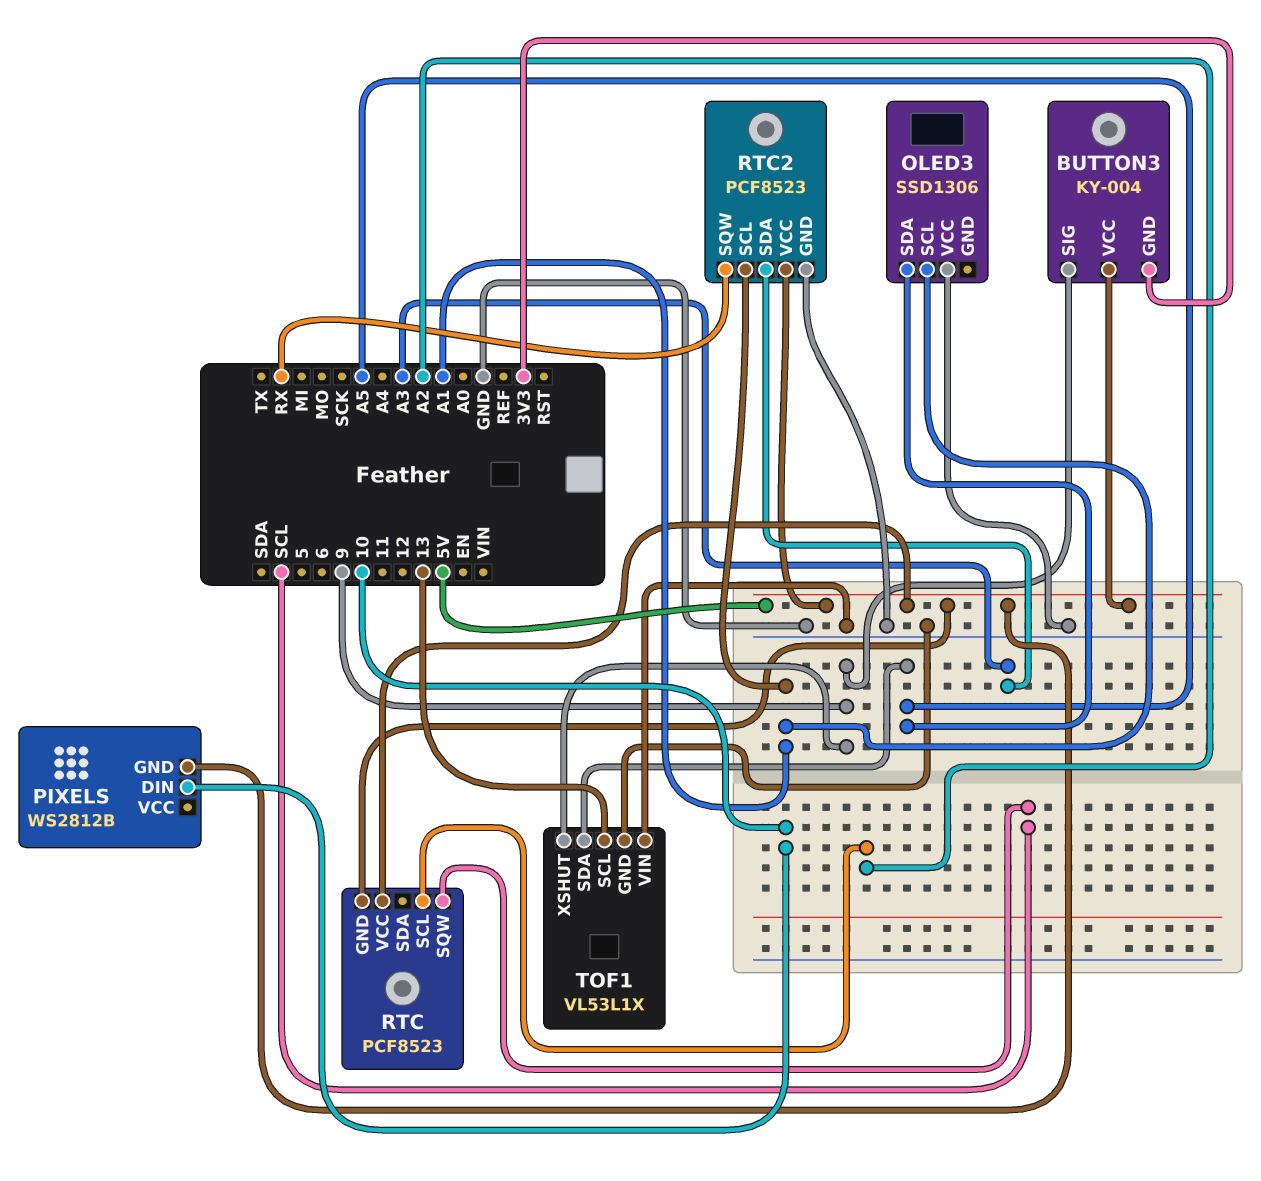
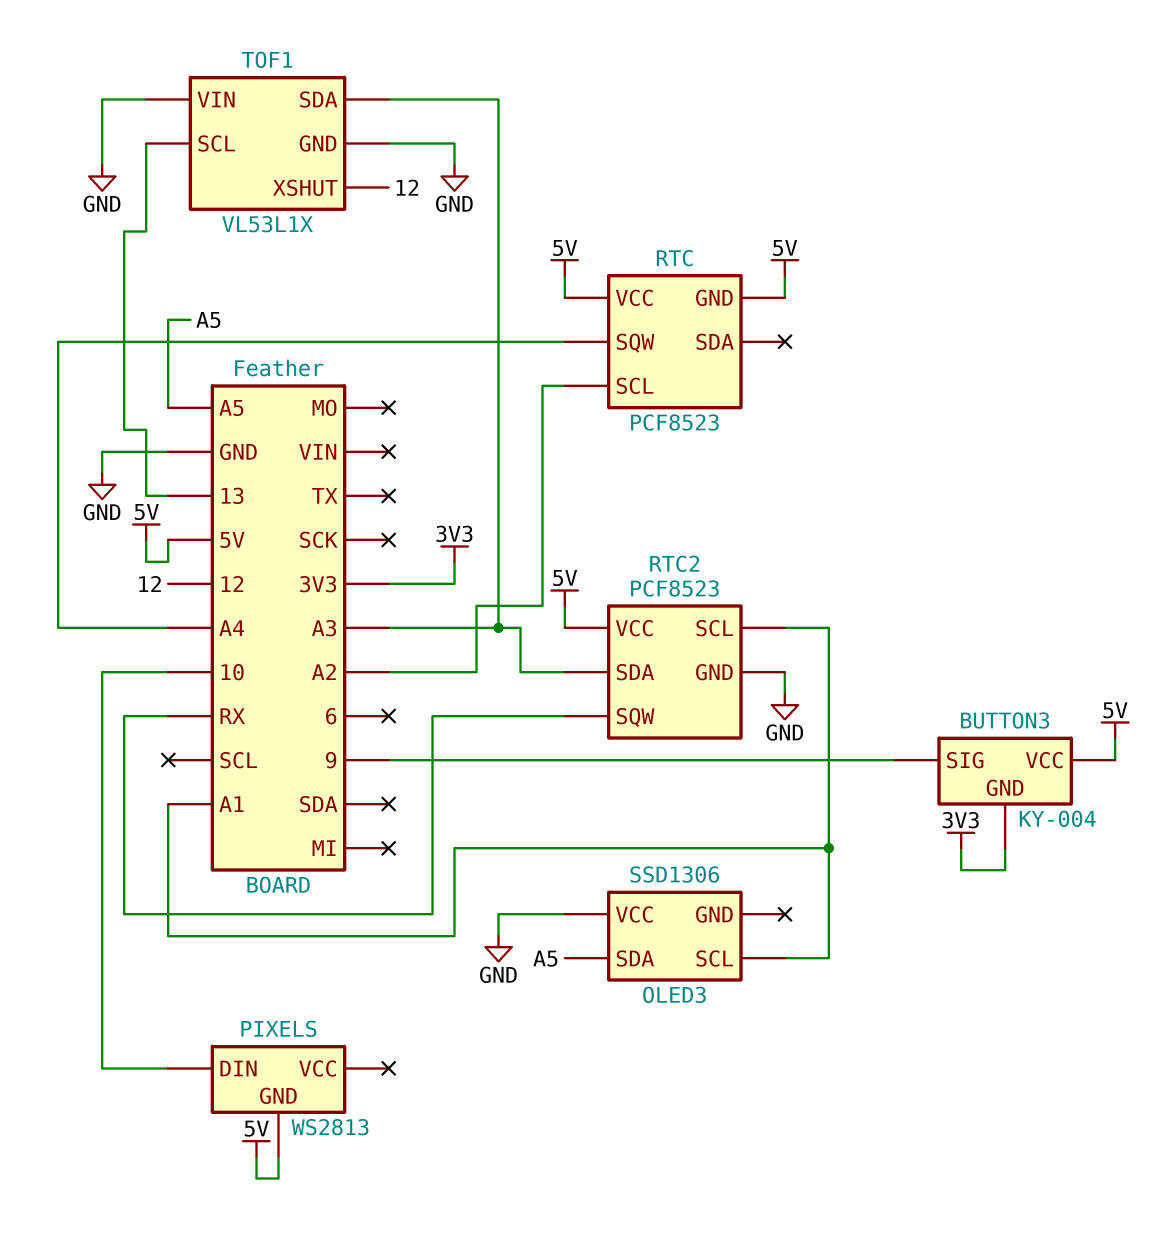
PIXELS: WS2812B -> WS2813
RTC pin SQW: SCL -> A4
TOF1 pin SDA: A5 -> A3
TOF1 pin XSHUT: 9 -> 12

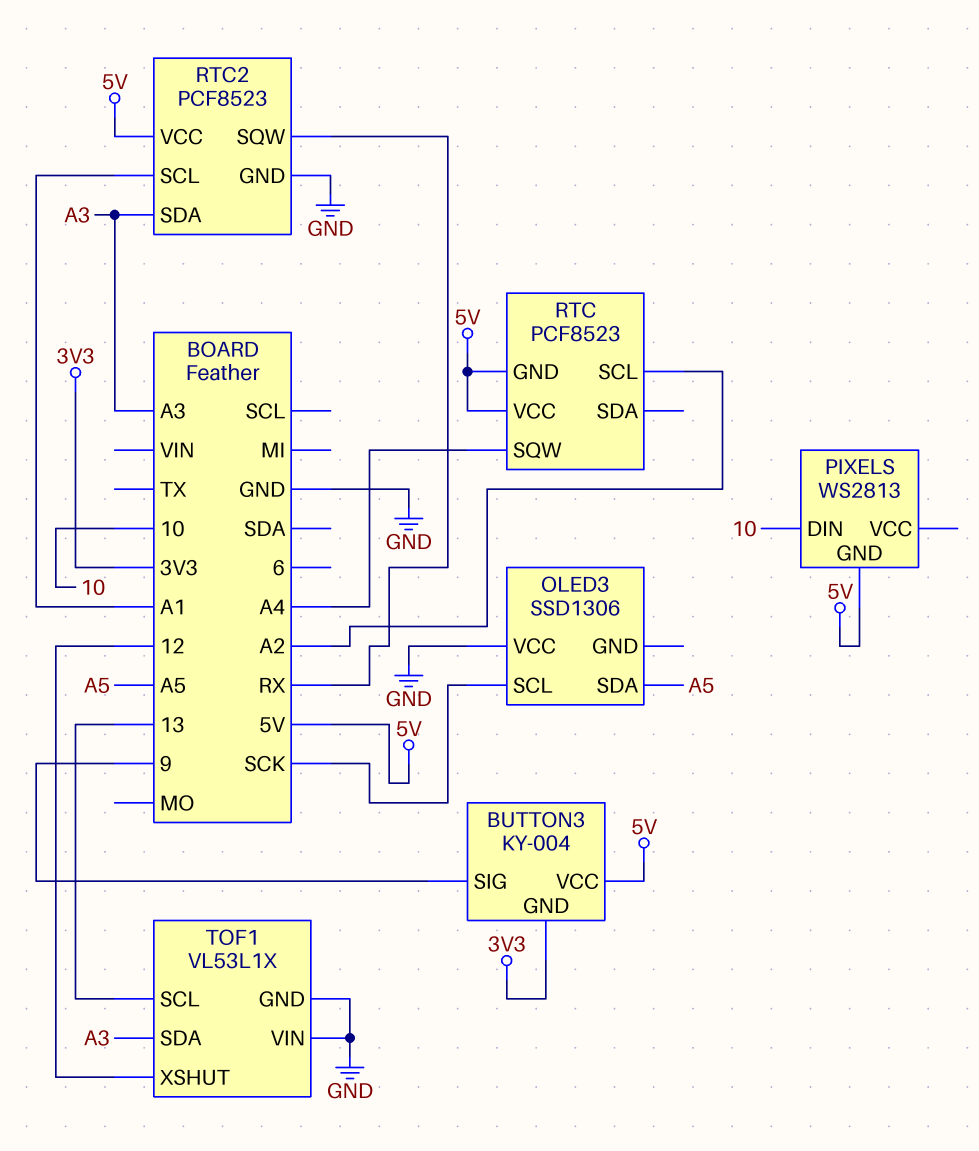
OLED3 pin SCL: A1 -> SCK

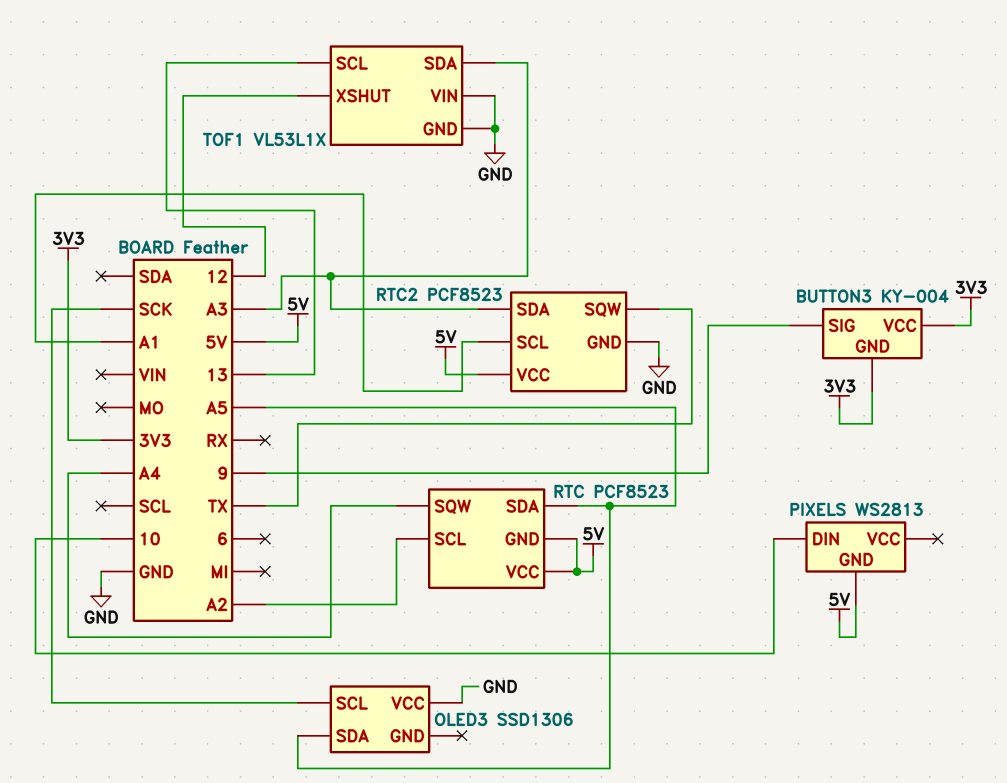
BUTTON3 pin VCC: 5V -> 3V3
RTC pin SDA: none -> A5
RTC2 pin SQW: RX -> TX

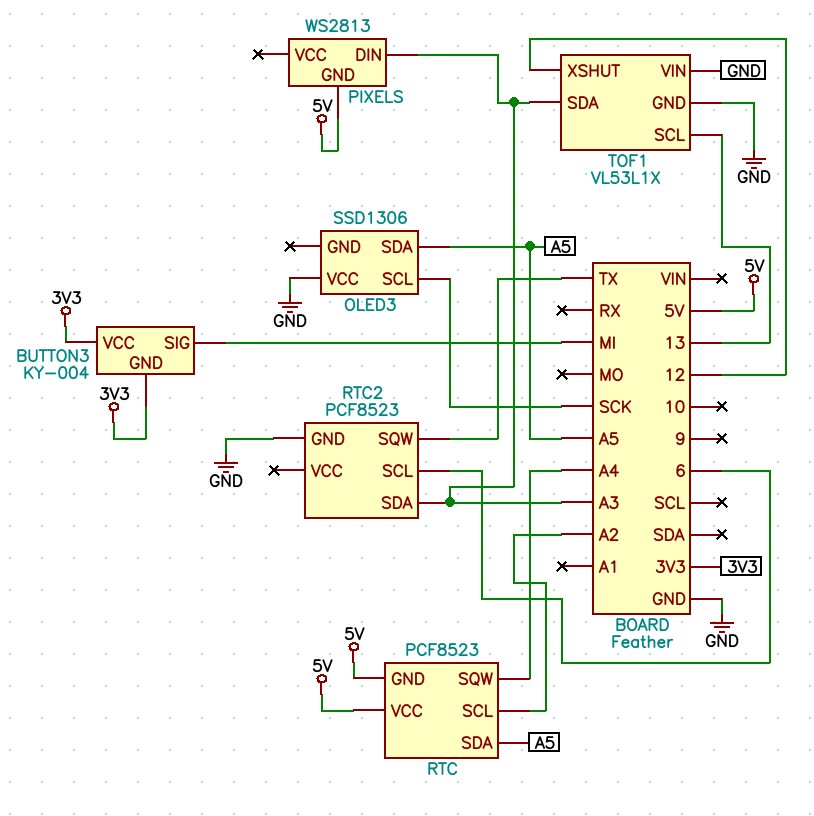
BUTTON3 pin SIG: 9 -> MI
PIXELS pin DIN: 10 -> A3
RTC2 pin SCL: A1 -> 6
RTC2 pin VCC: 5V -> none

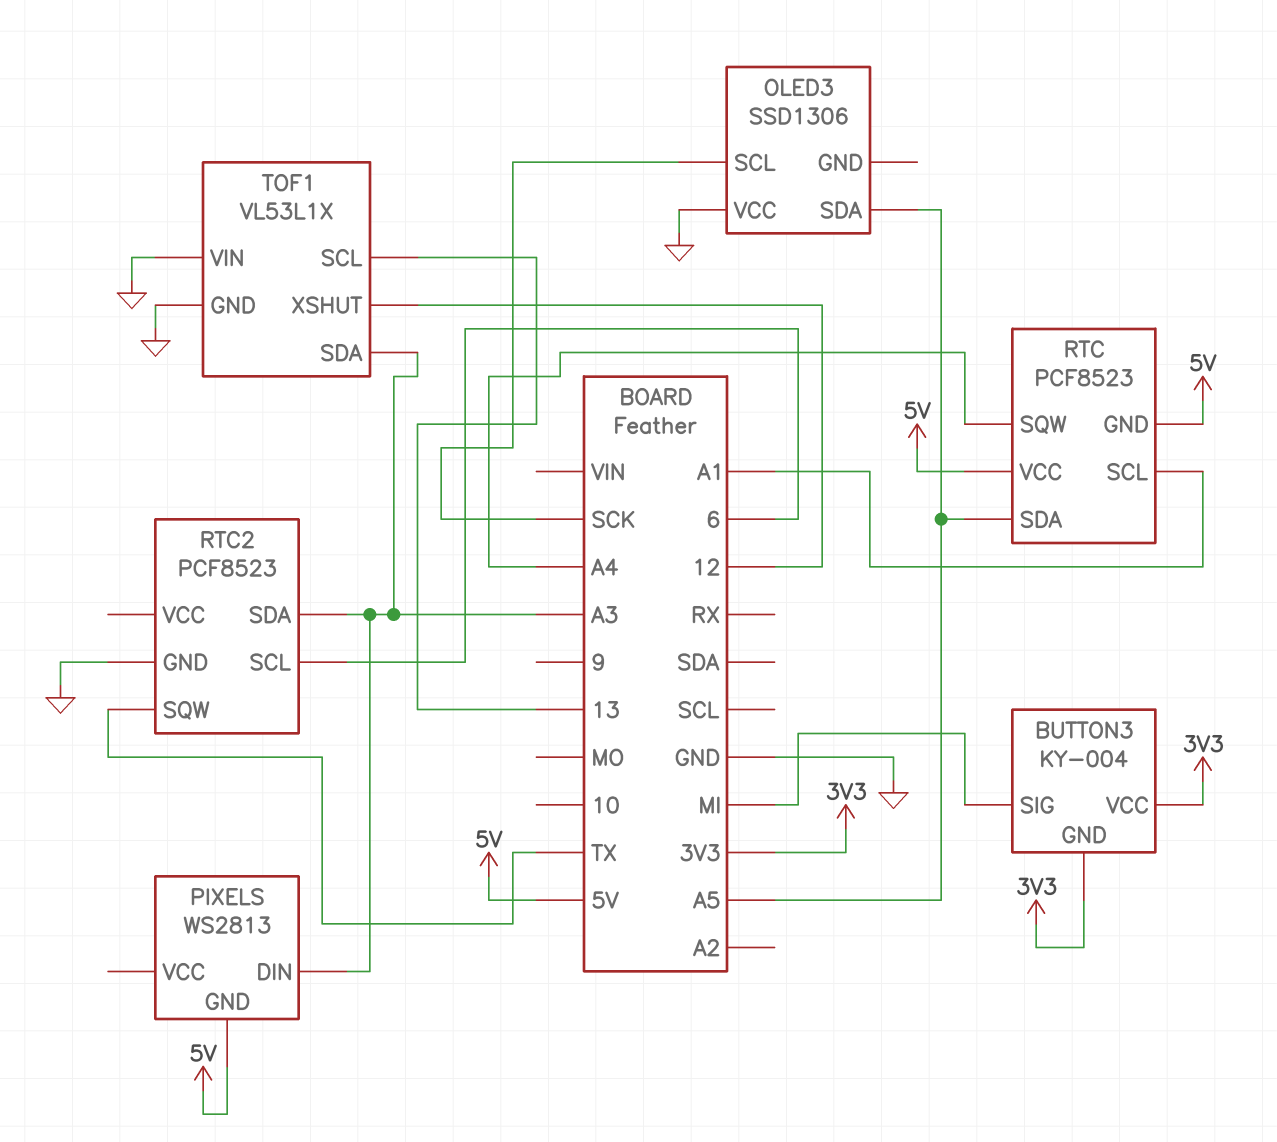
RTC pin SCL: A2 -> A1

